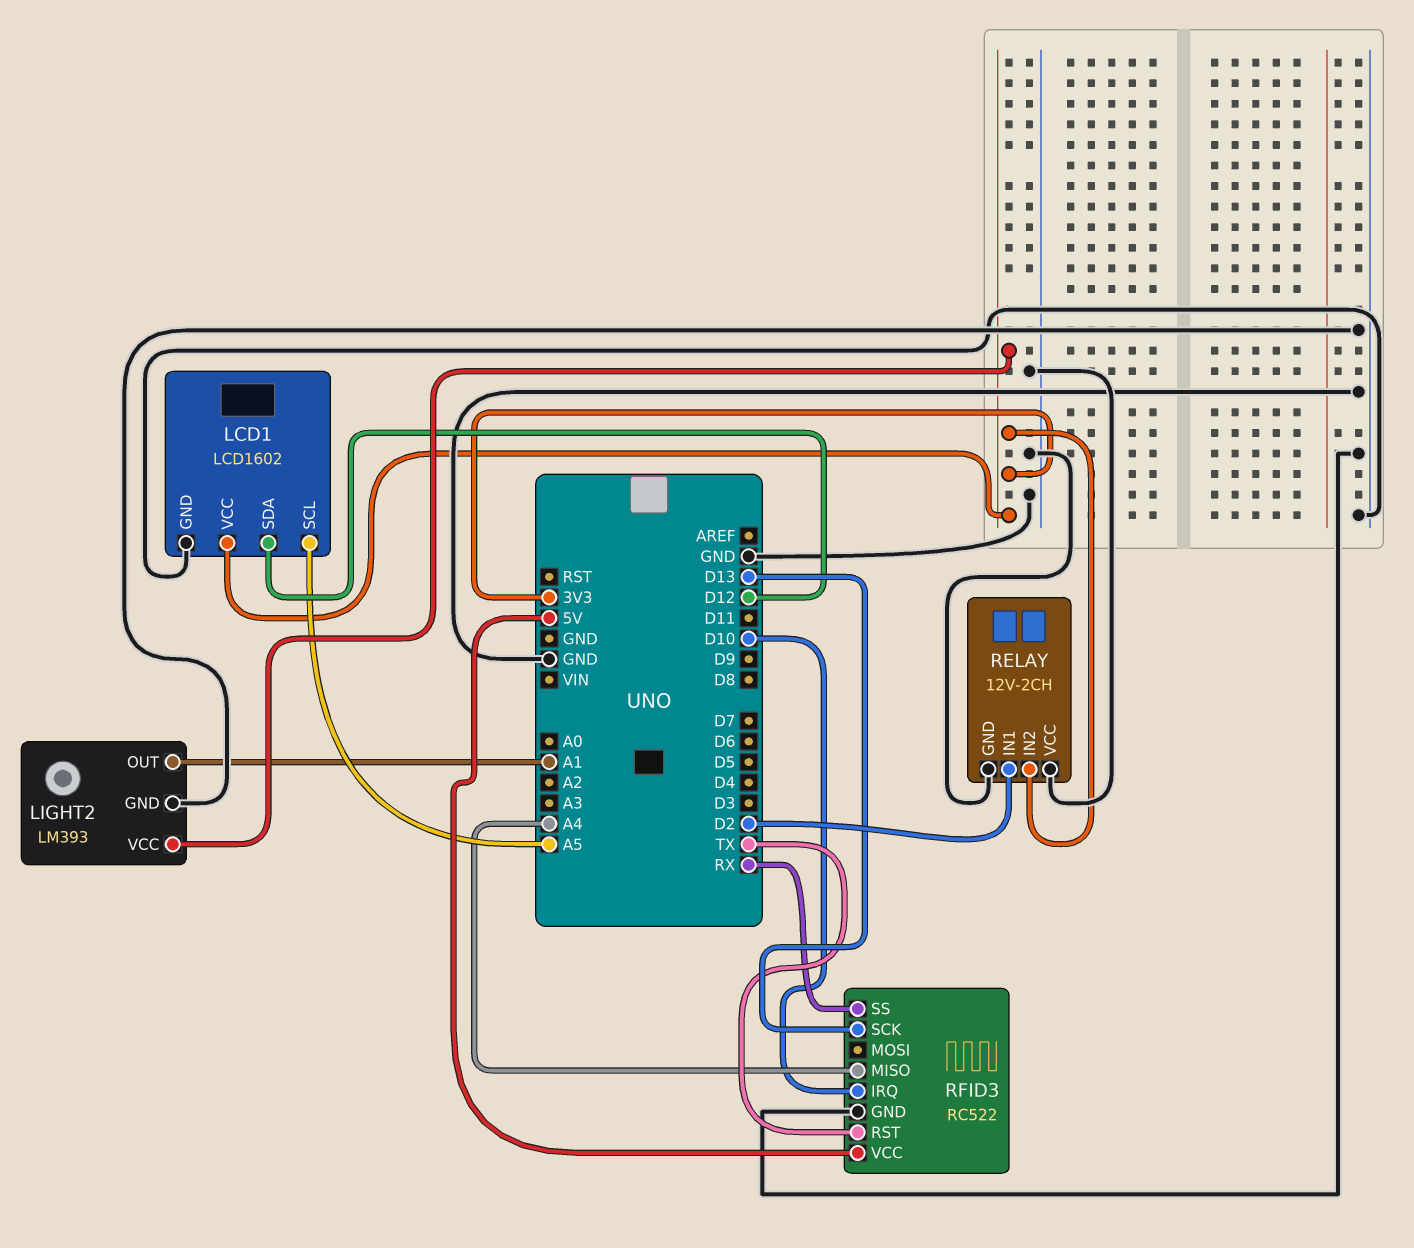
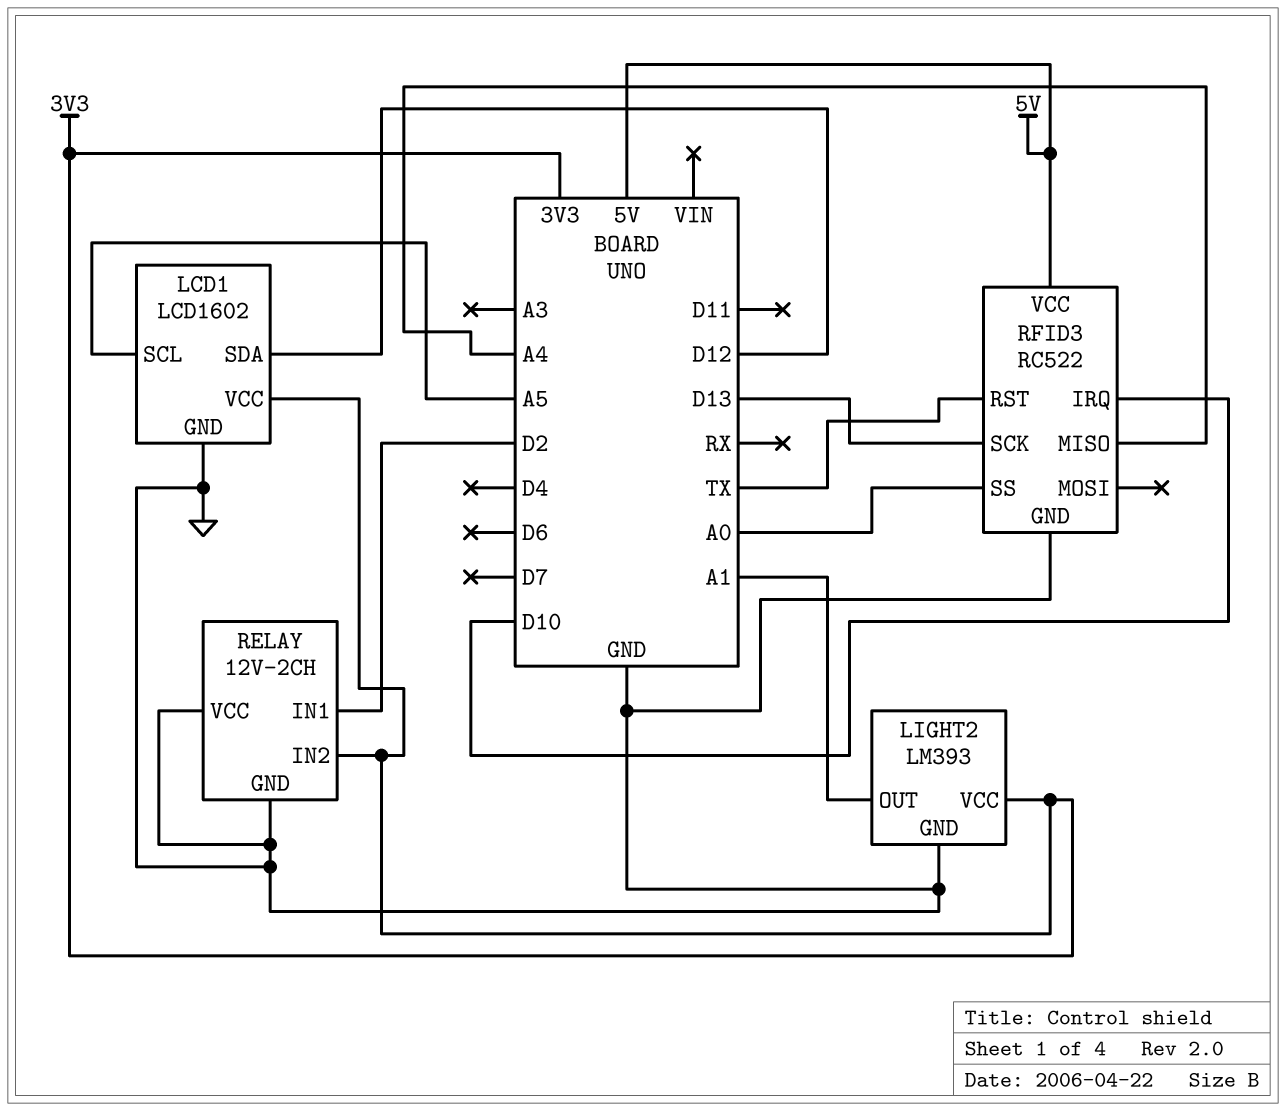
RFID3 pin SS: RX -> A0

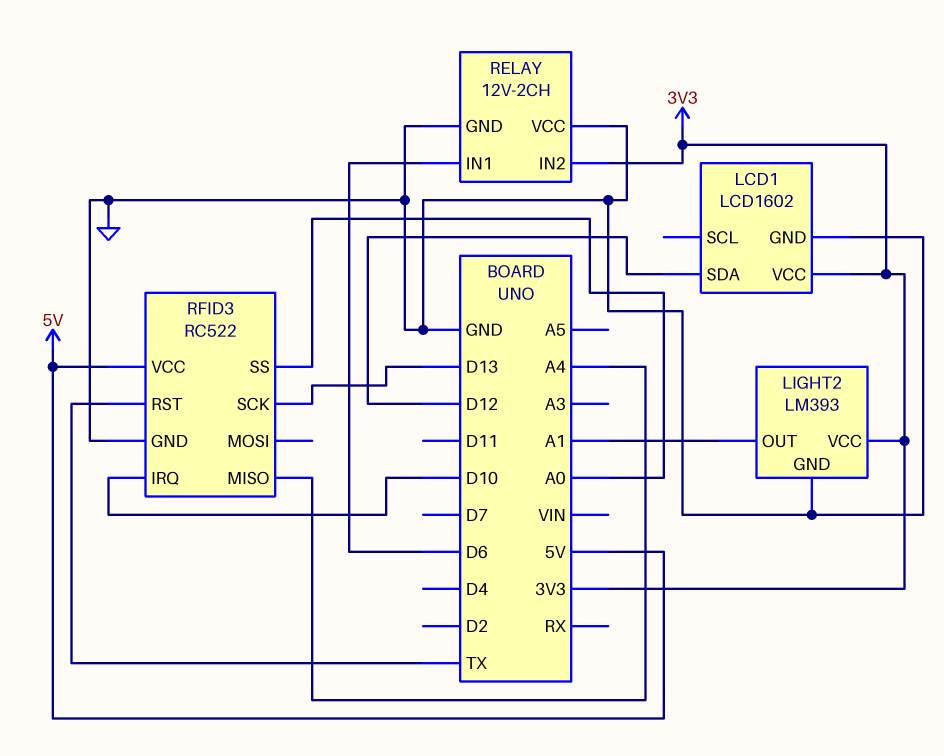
LCD1 pin SCL: A5 -> none
RELAY pin IN1: D2 -> D6

